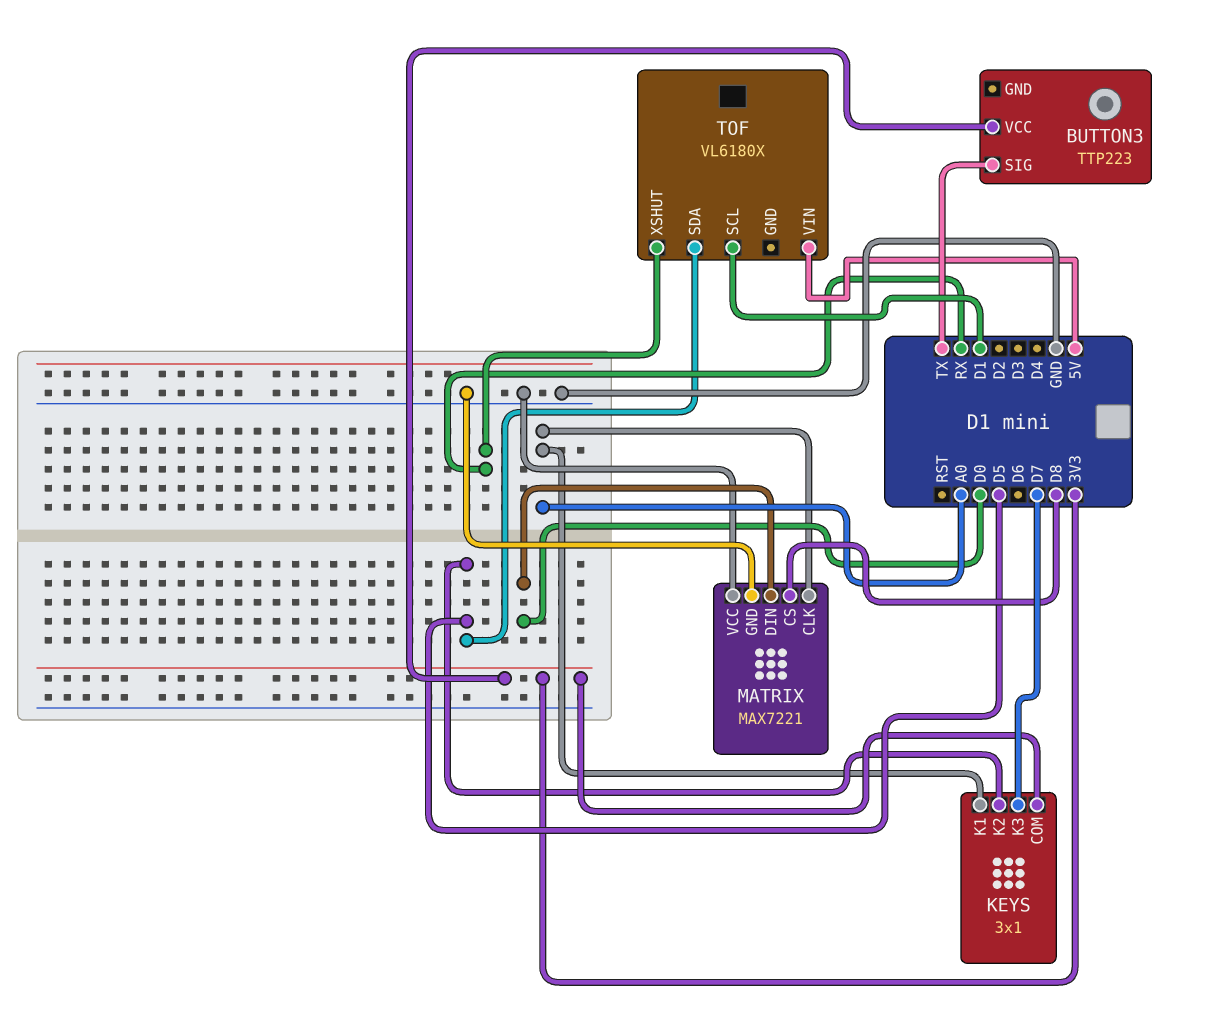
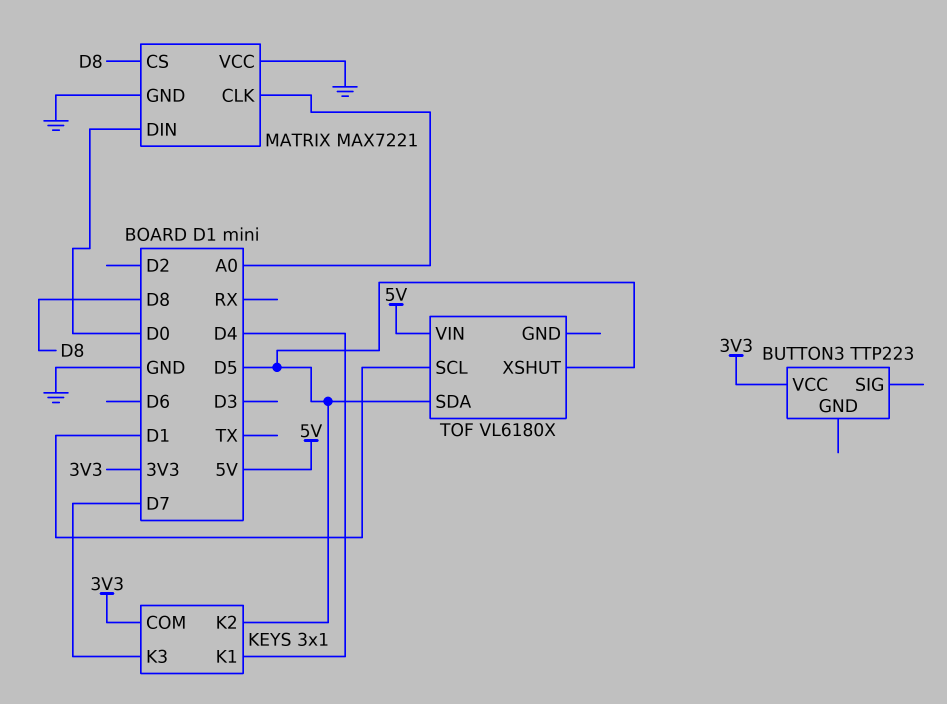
BUTTON3 pin SIG: TX -> none
KEYS pin K1: A0 -> D4
TOF pin XSHUT: RX -> D5

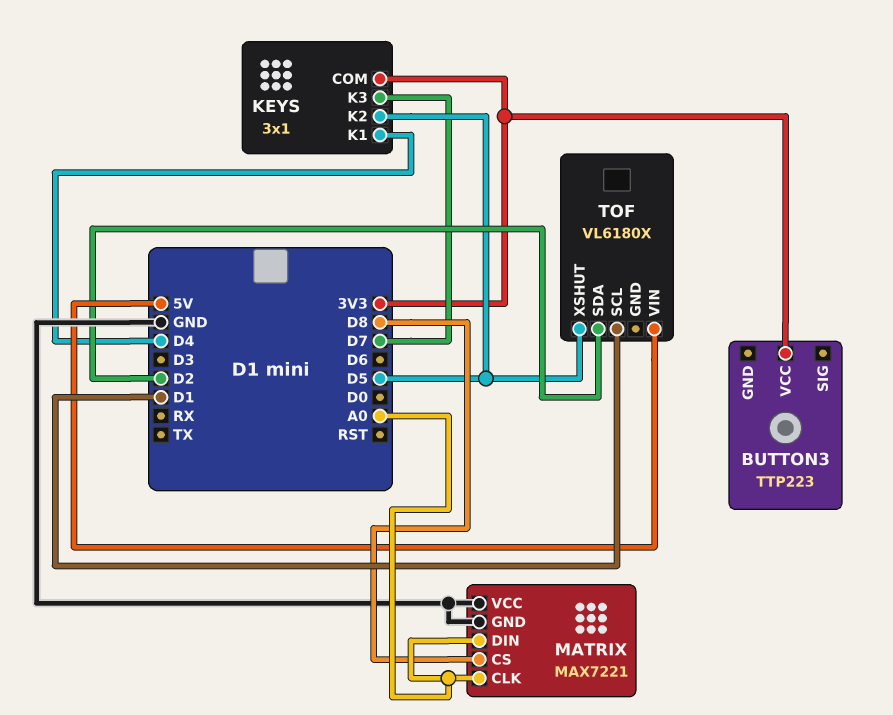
MATRIX pin DIN: D0 -> A0
TOF pin SDA: D5 -> D2

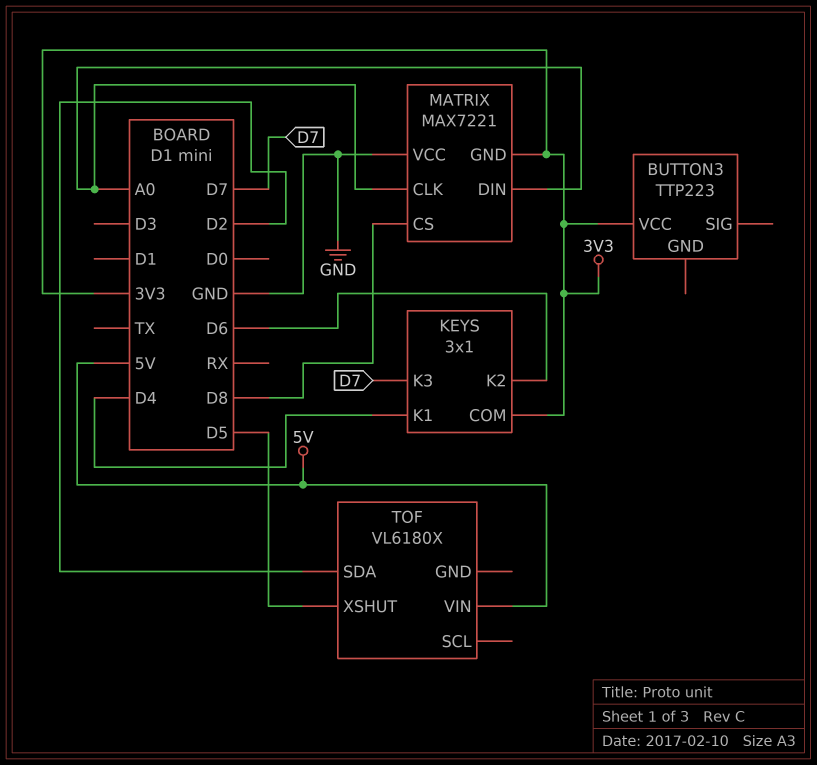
KEYS pin K2: D5 -> D6
MATRIX pin GND: GND -> 3V3
TOF pin SCL: D1 -> none

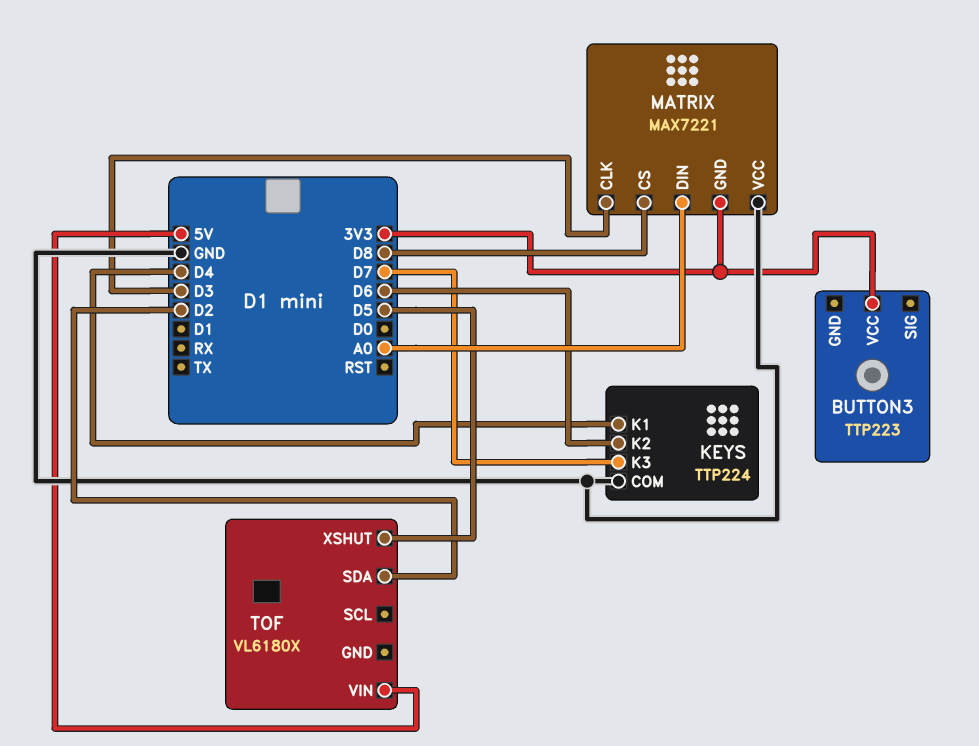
KEYS: 3x1 -> TTP224
KEYS pin COM: 3V3 -> GND
MATRIX pin CLK: A0 -> D3

